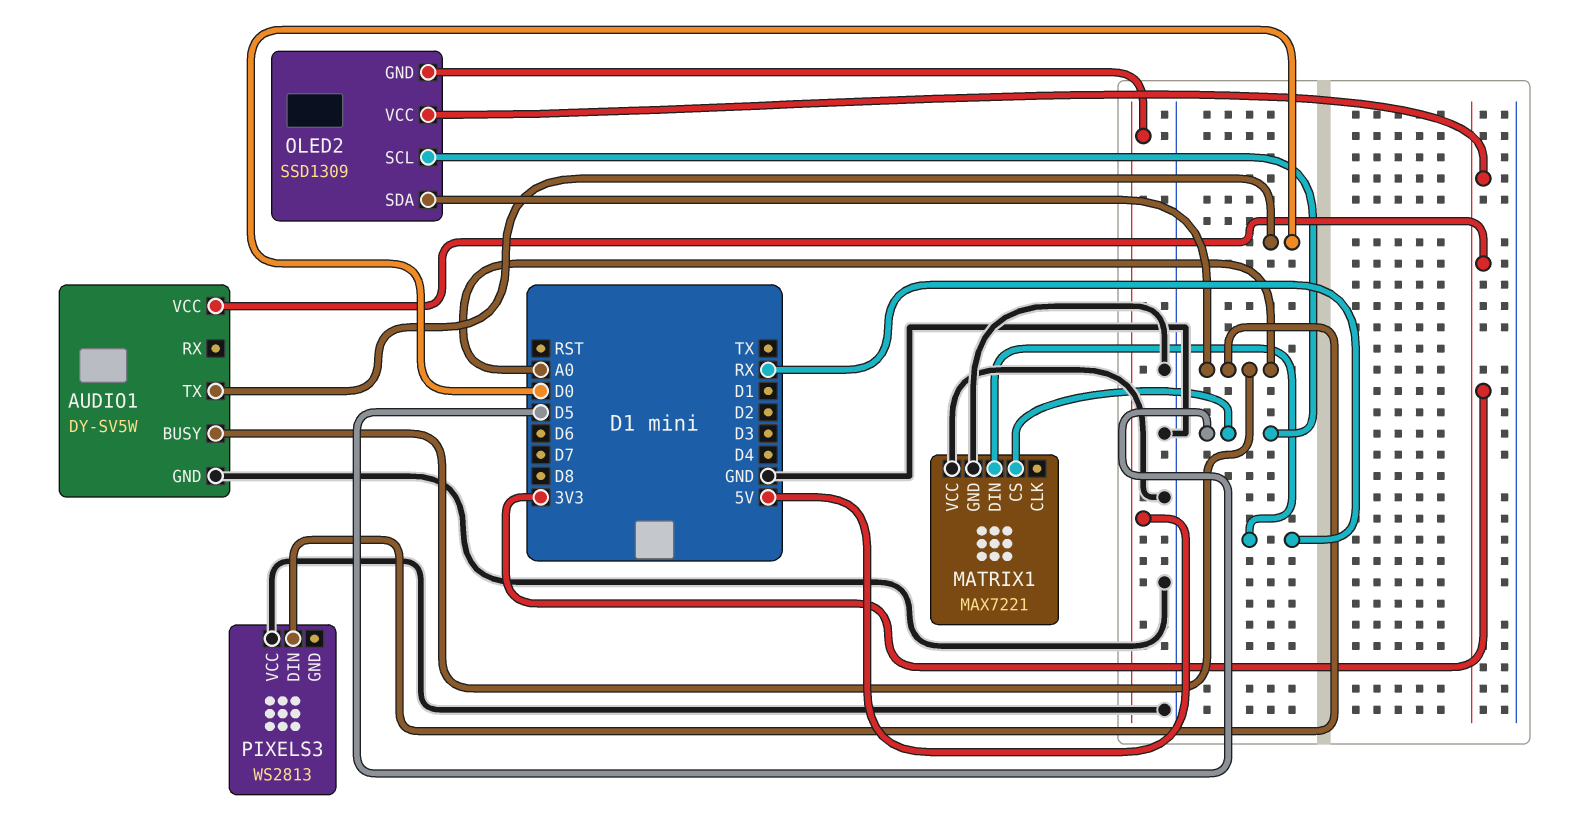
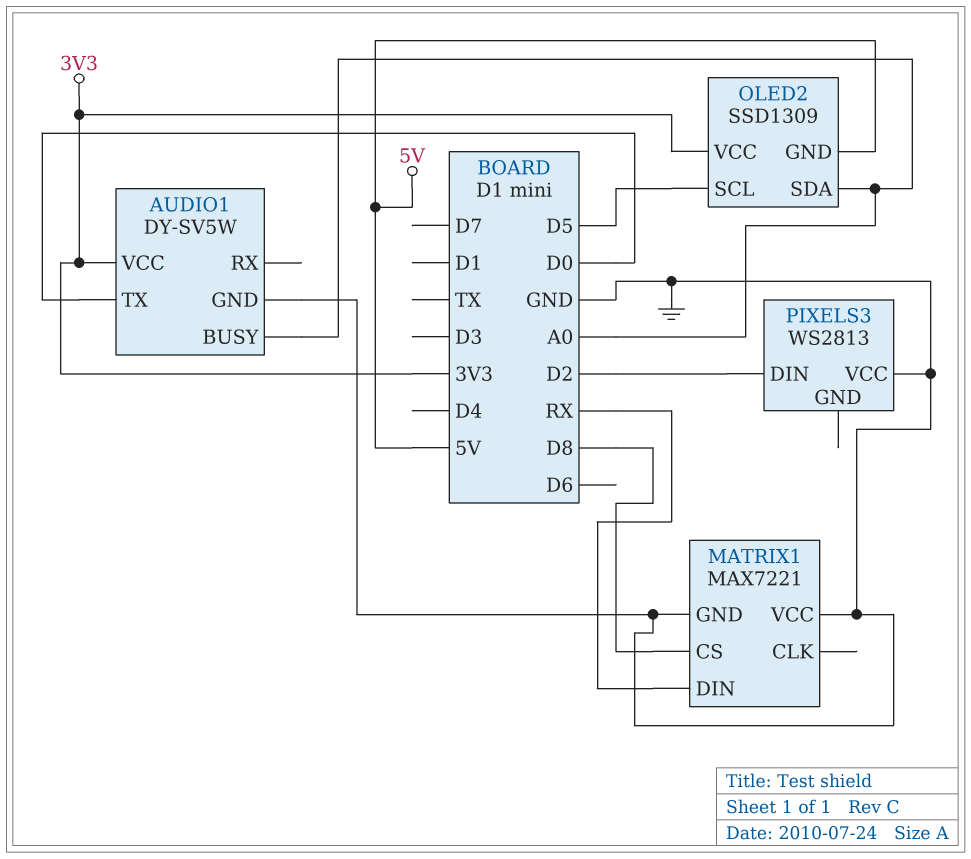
MATRIX1 pin CS: D5 -> D8
PIXELS3 pin DIN: A0 -> D2

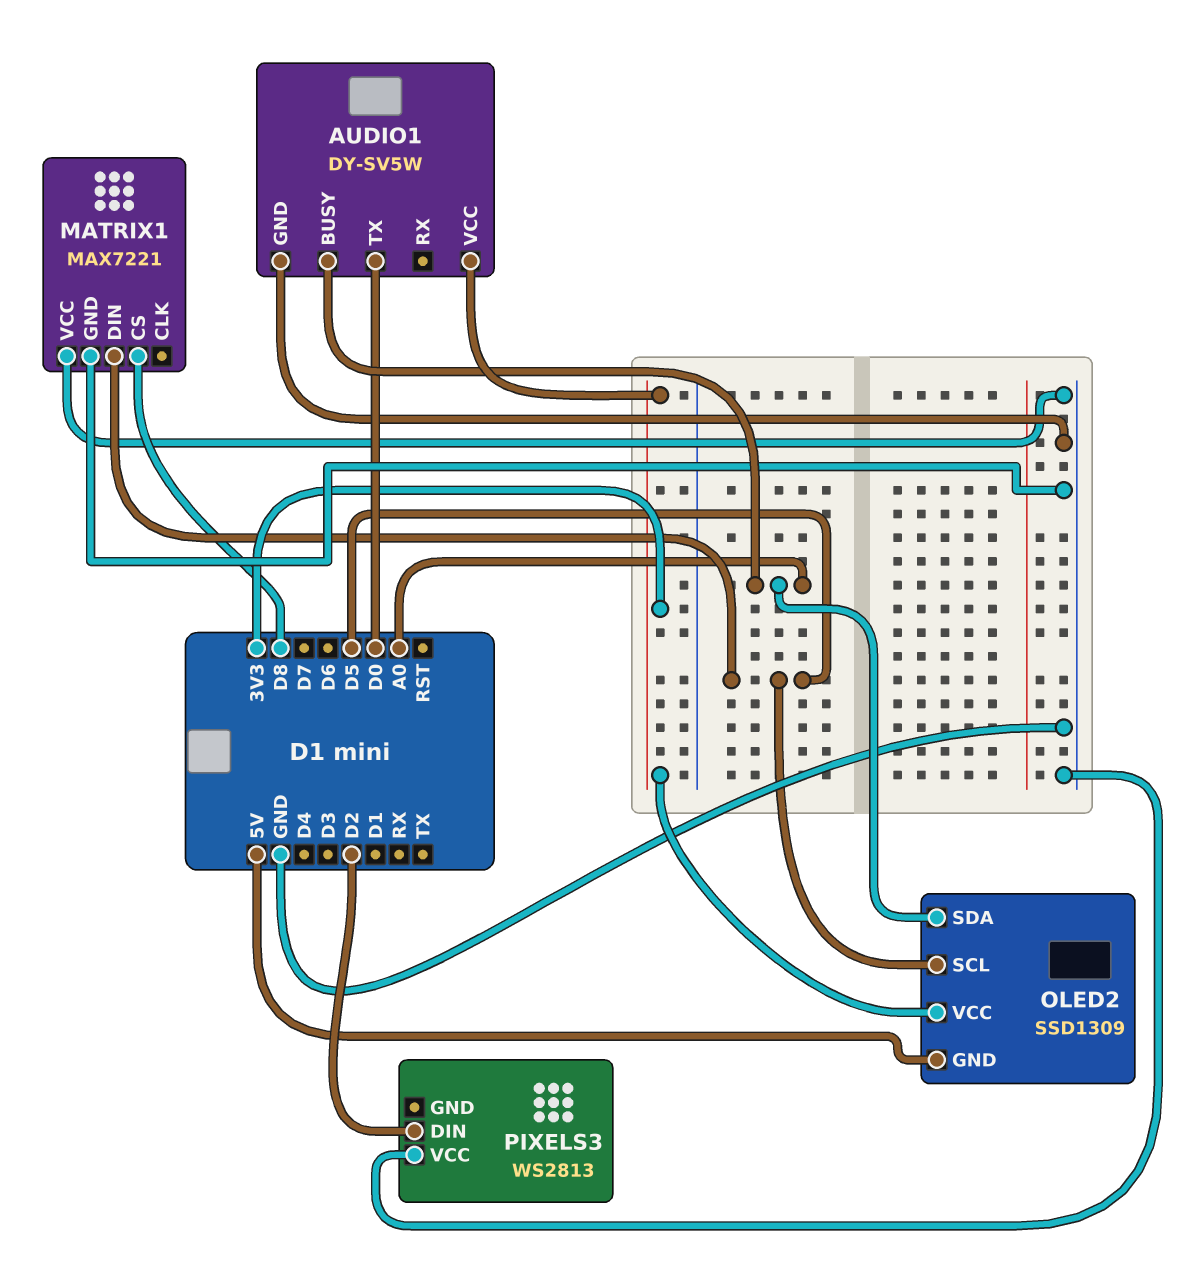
MATRIX1 pin DIN: RX -> D5

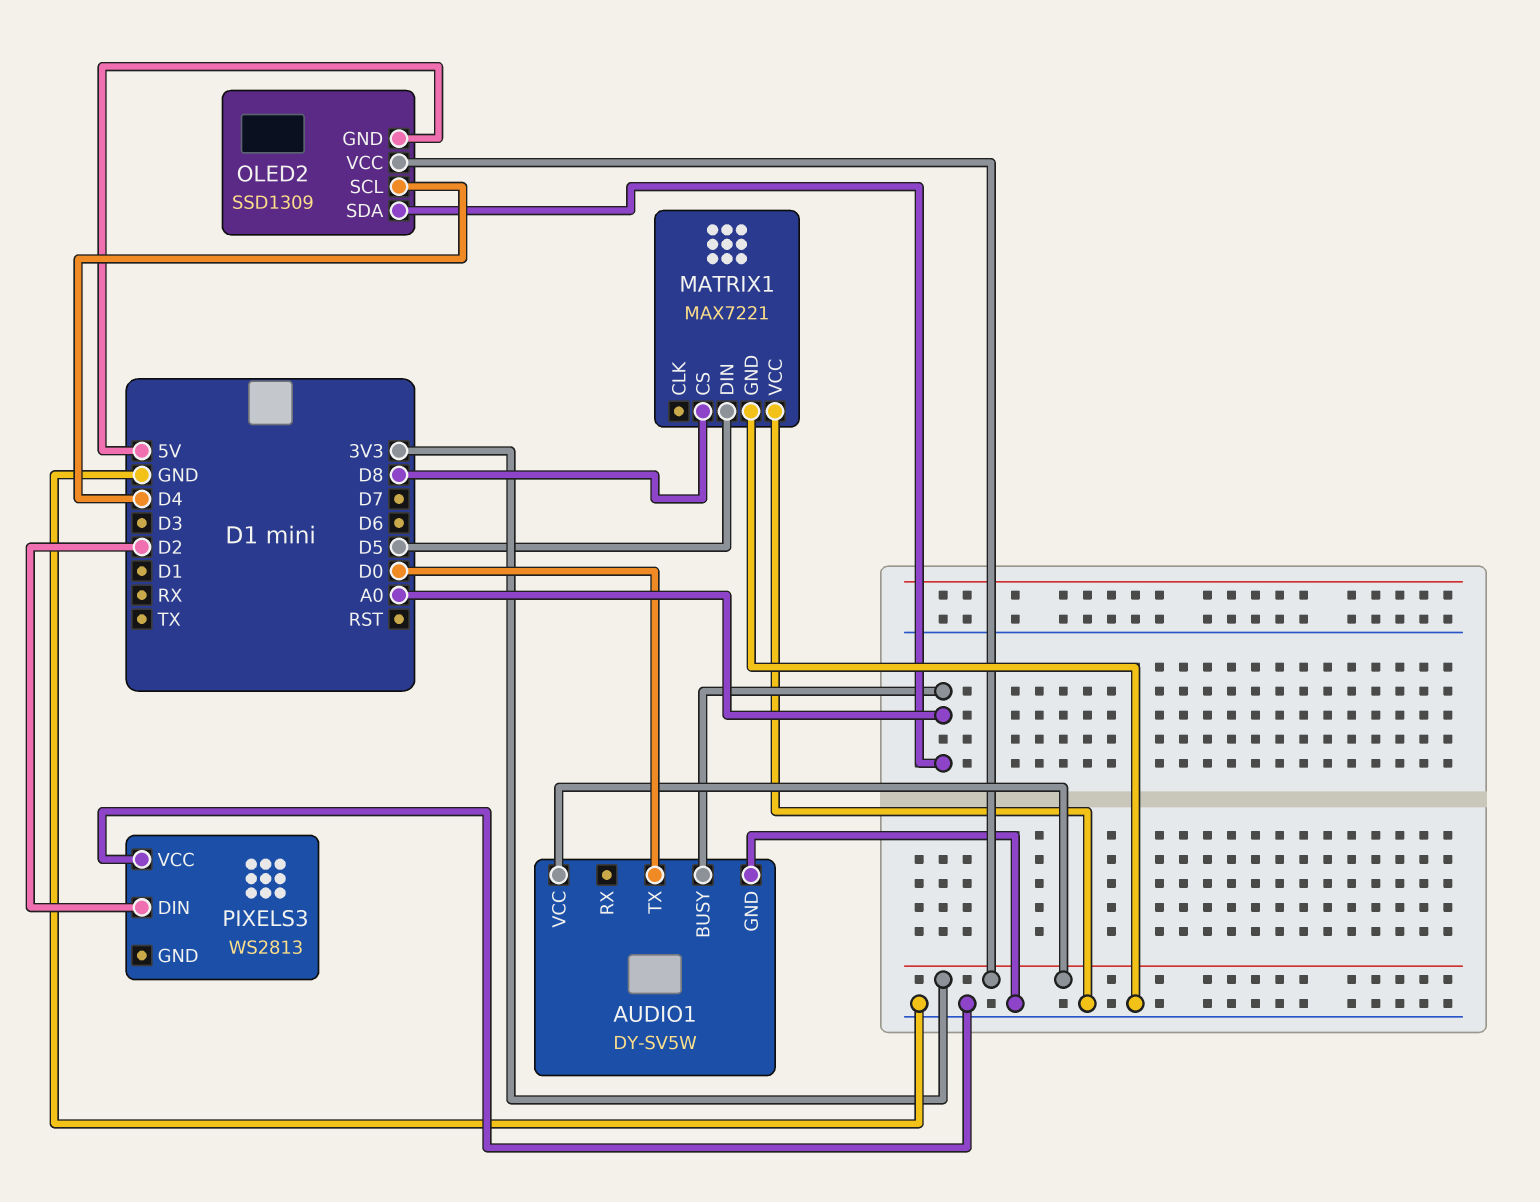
OLED2 pin SCL: D5 -> D4

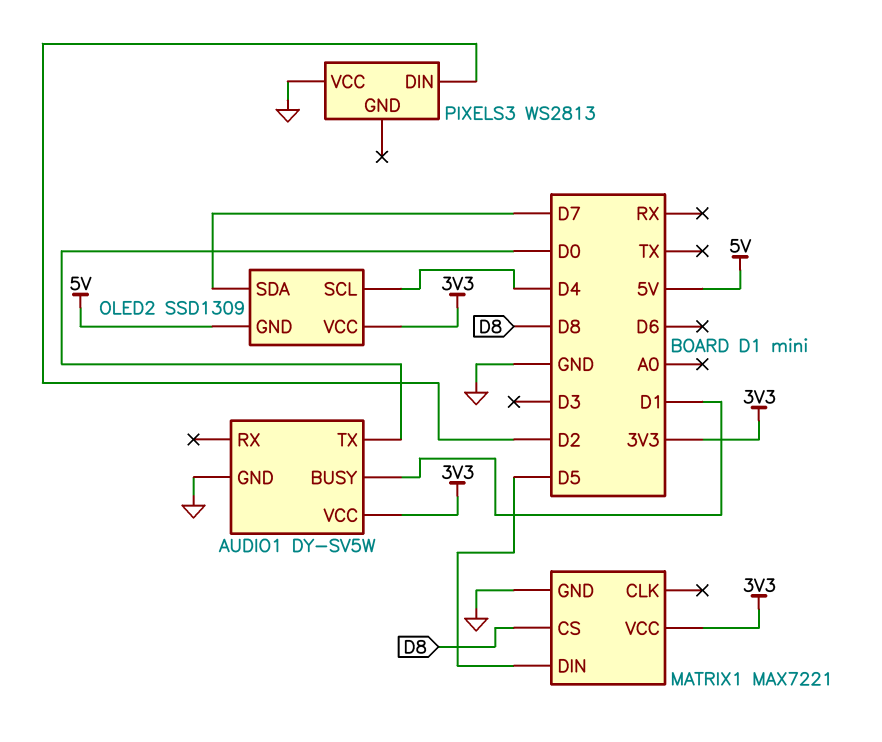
AUDIO1 pin BUSY: A0 -> D1
MATRIX1 pin VCC: GND -> 3V3
OLED2 pin SDA: A0 -> D7

